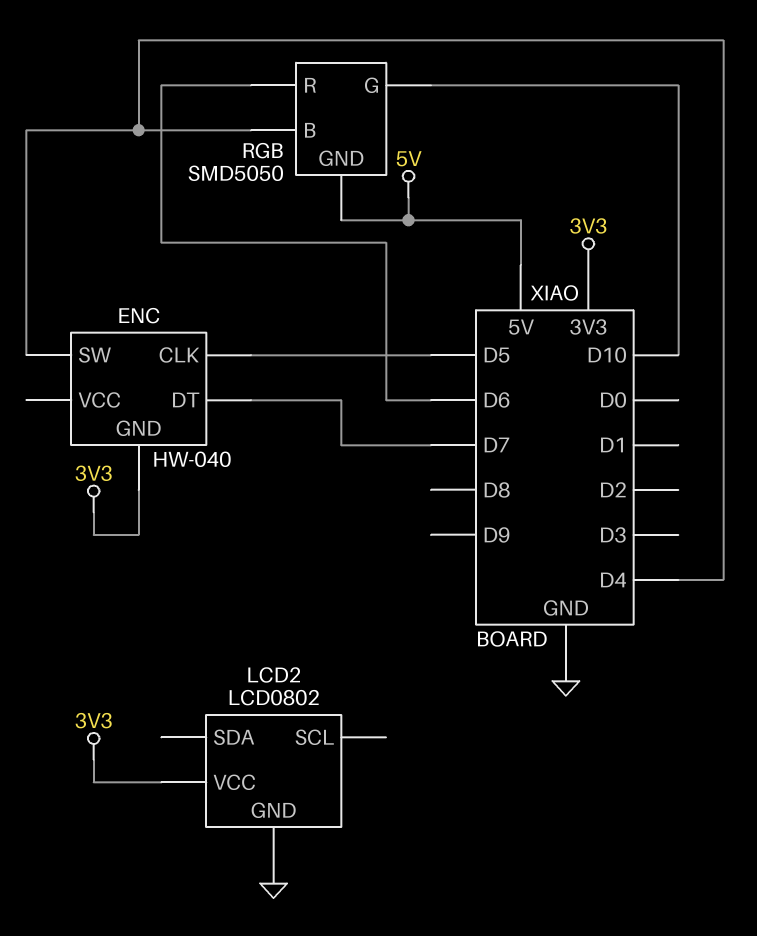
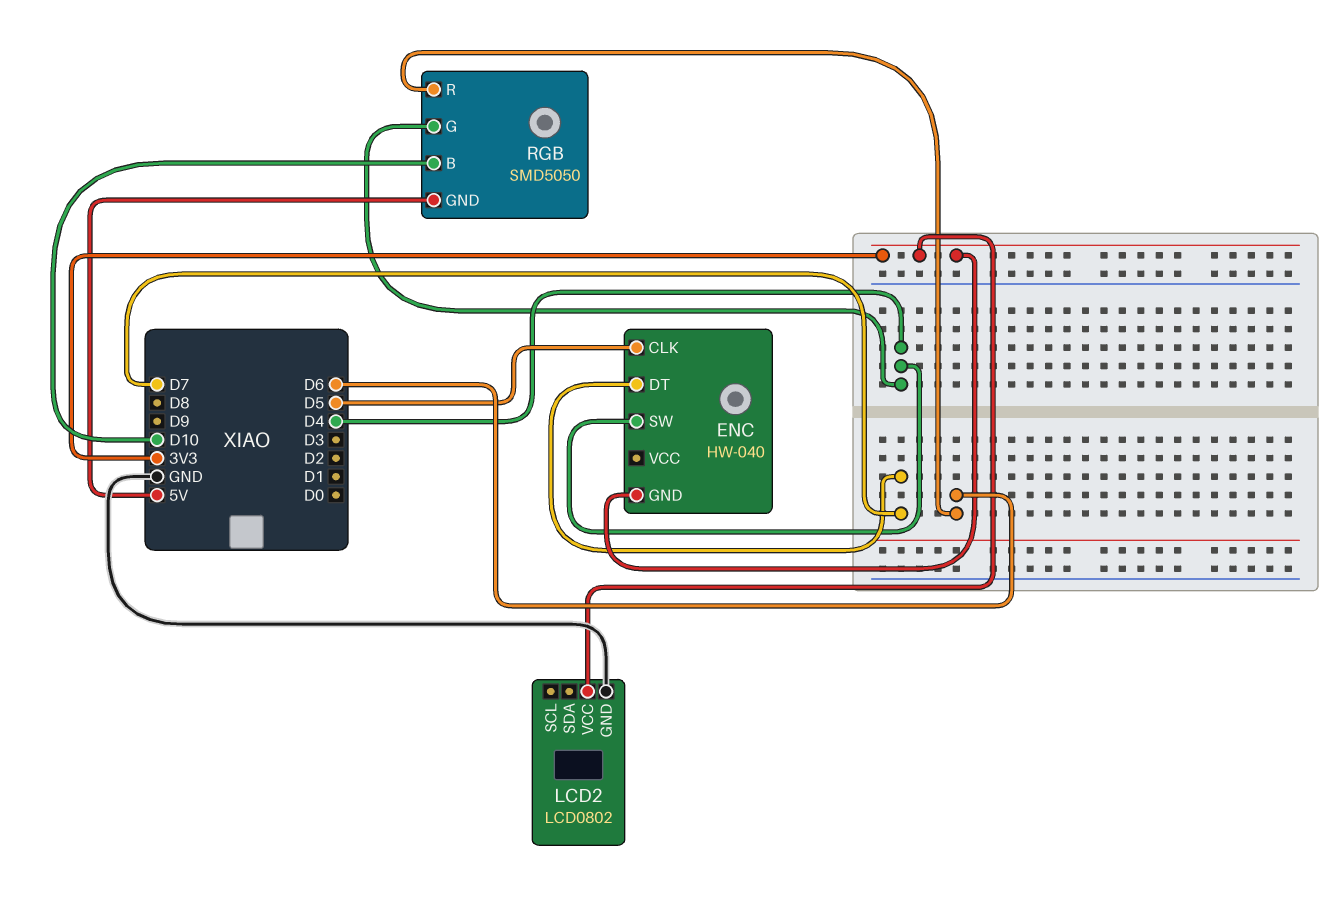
RGB pin B: D4 -> D10
RGB pin G: D10 -> D4

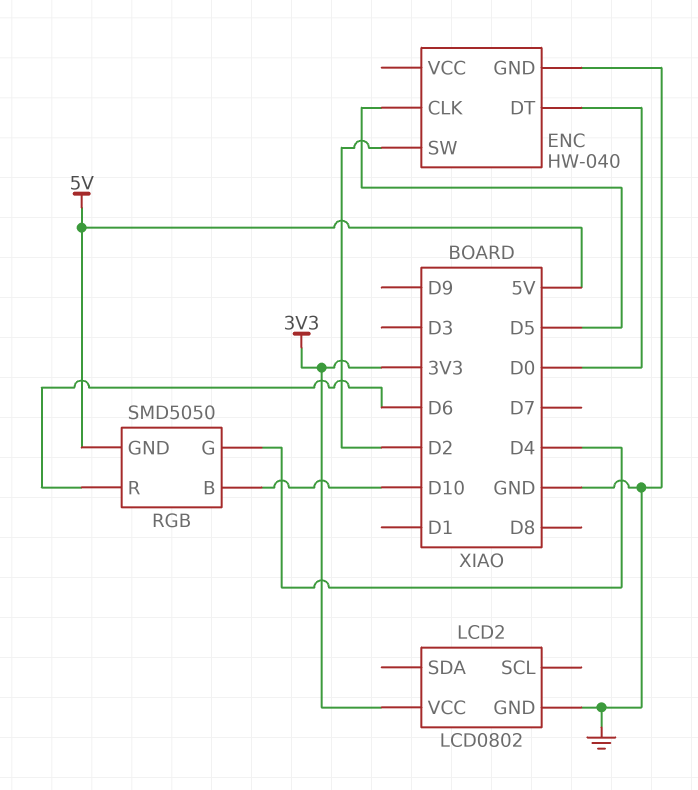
ENC pin DT: D7 -> D0
ENC pin GND: 3V3 -> GND
ENC pin SW: D4 -> D2

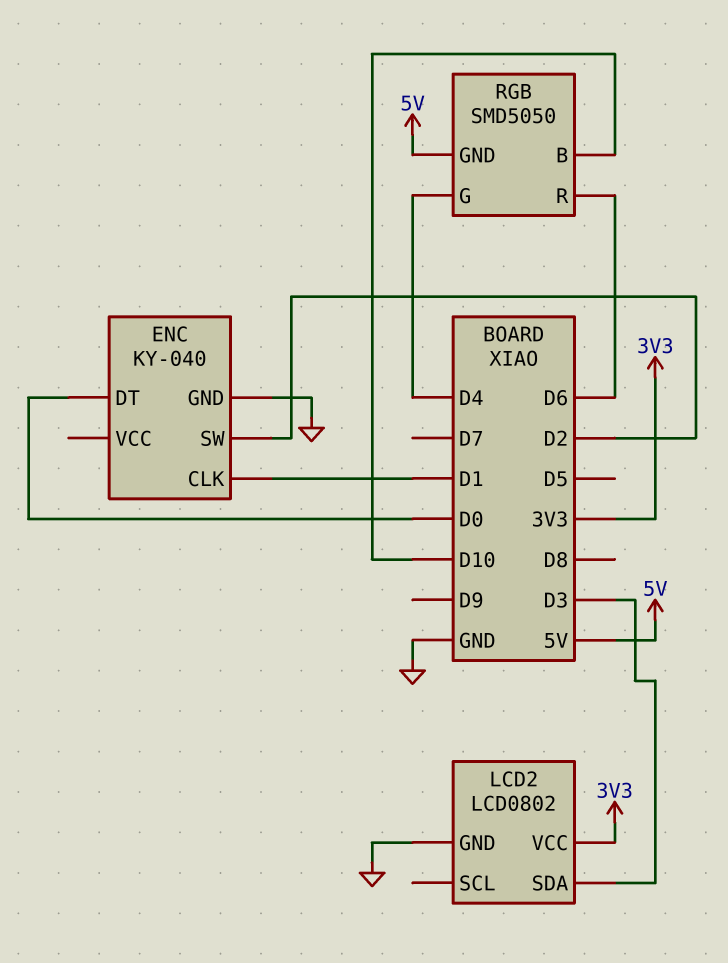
ENC: HW-040 -> KY-040
ENC pin CLK: D5 -> D1
LCD2 pin SDA: none -> D3

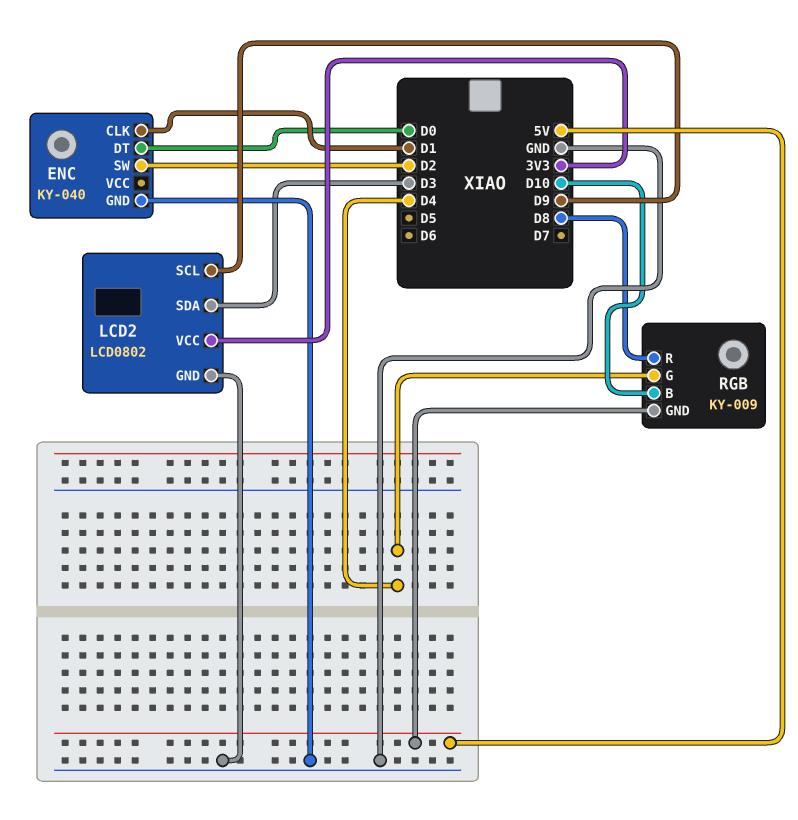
LCD2 pin SCL: none -> D9
RGB: SMD5050 -> KY-009
RGB pin R: D6 -> D8

